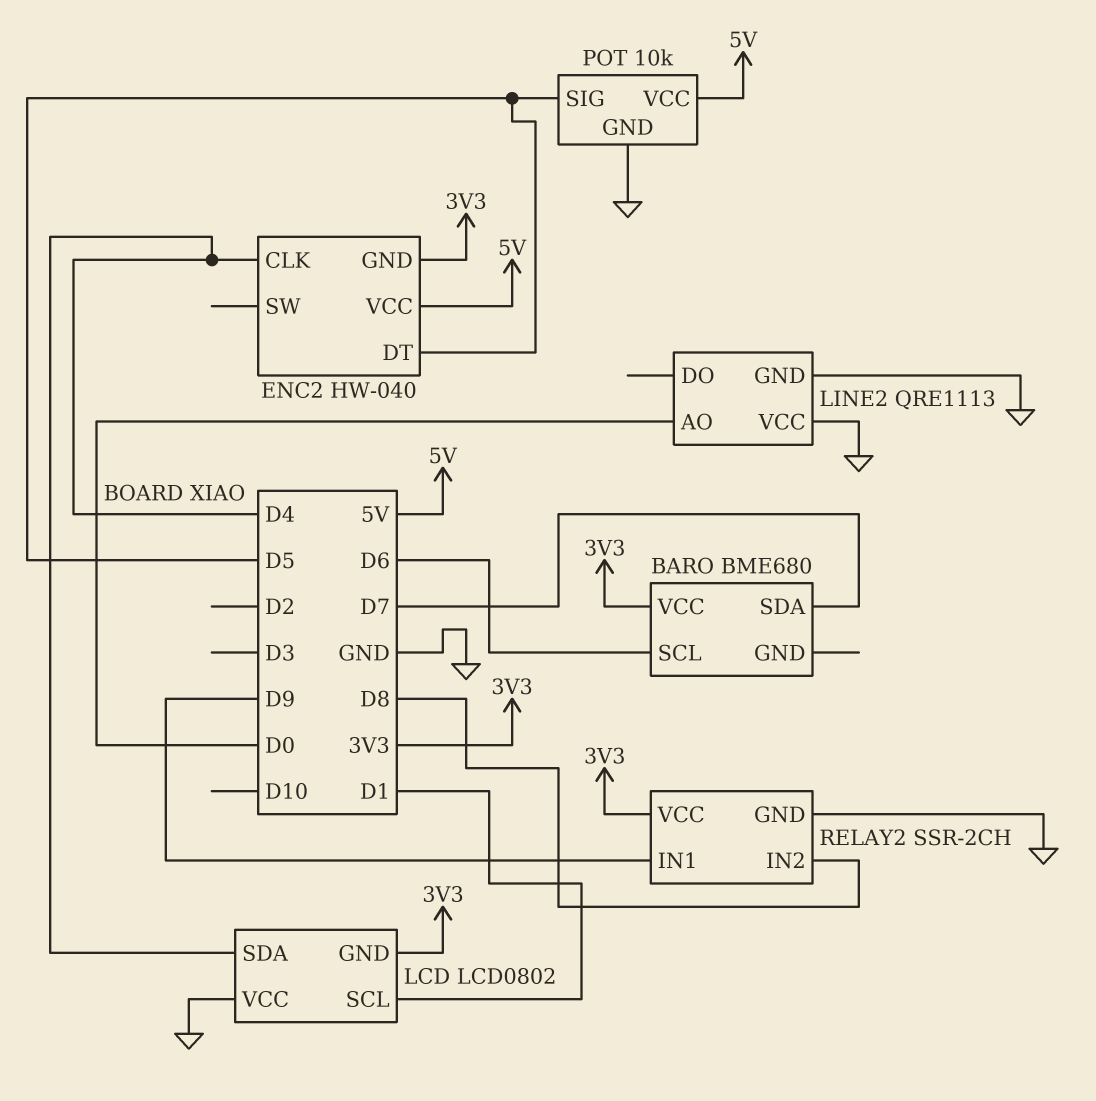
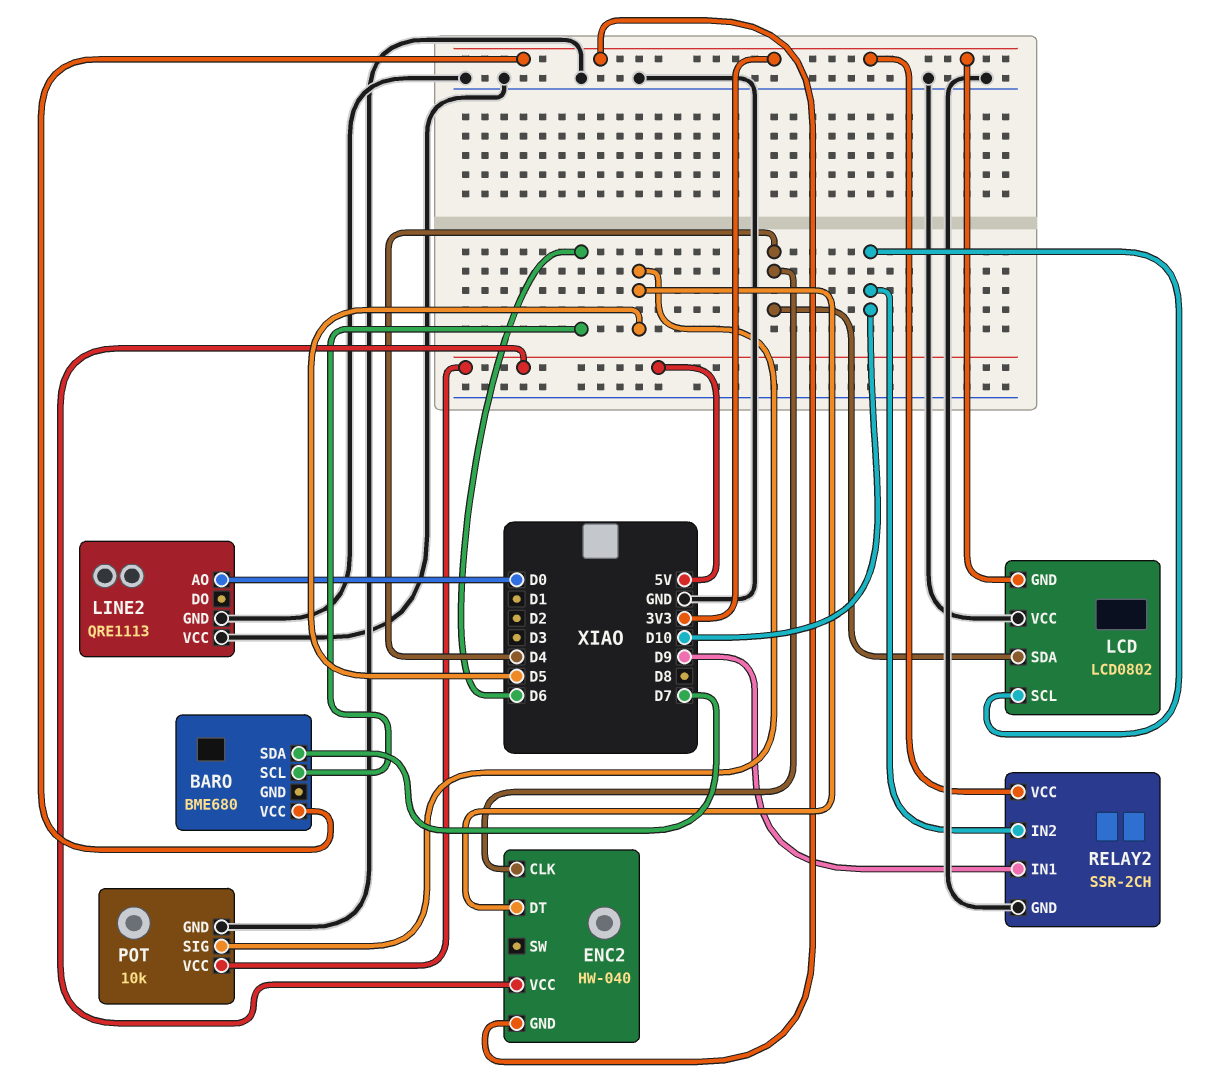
LCD pin SCL: D1 -> D10
RELAY2 pin IN2: D8 -> D10

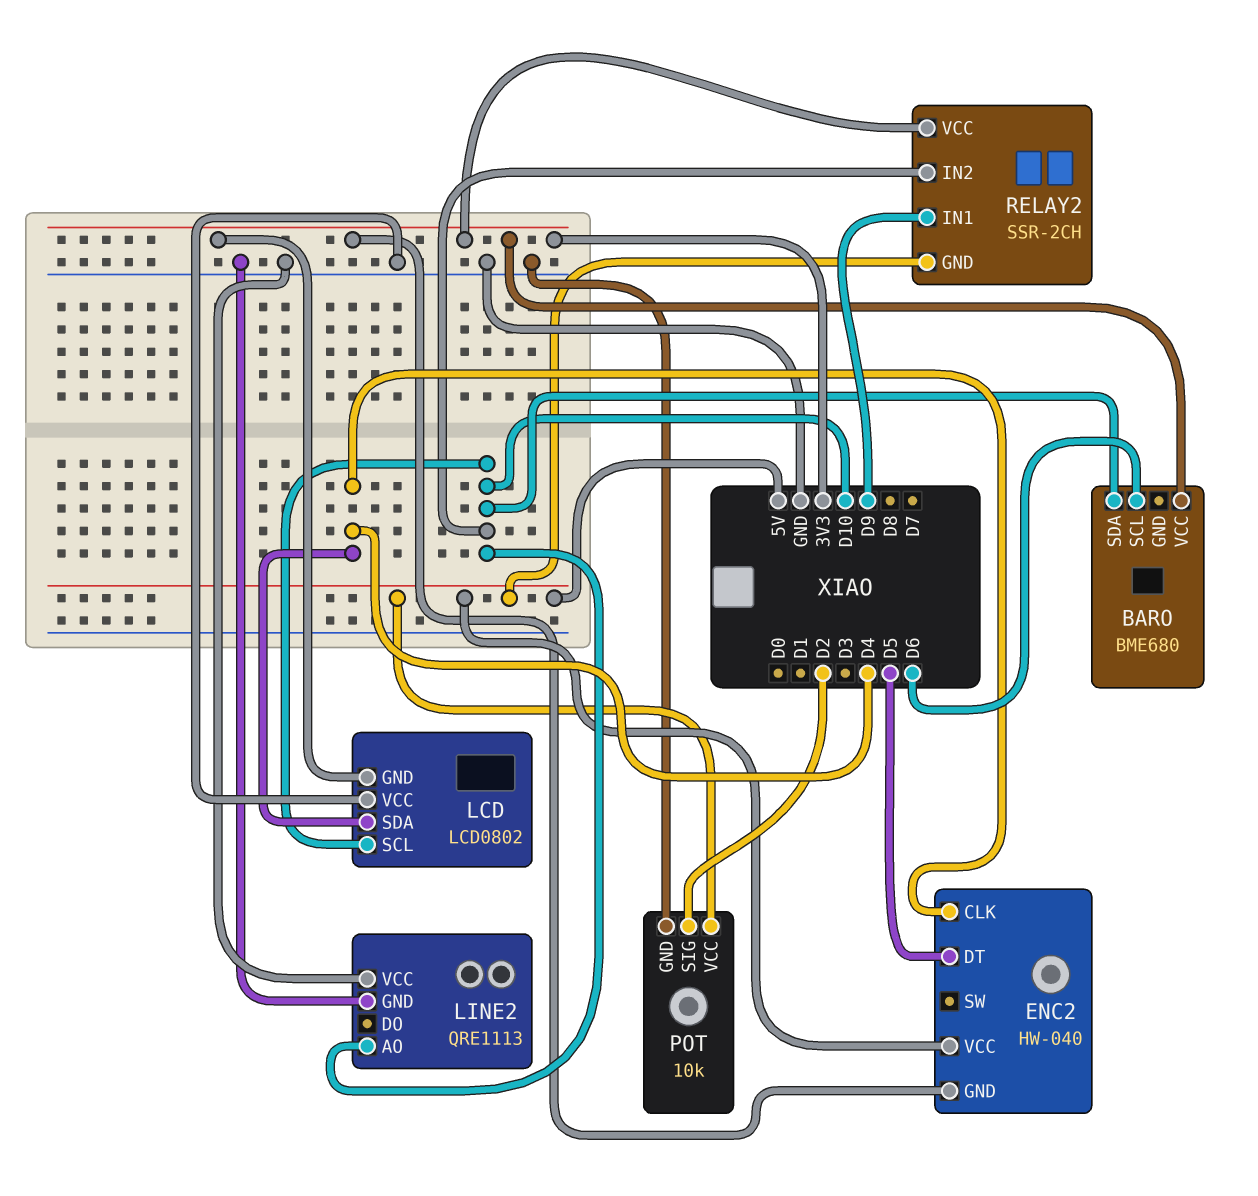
BARO pin SDA: D7 -> D10
LINE2 pin AO: D0 -> D10
POT pin SIG: D5 -> D2
RELAY2 pin GND: GND -> 5V

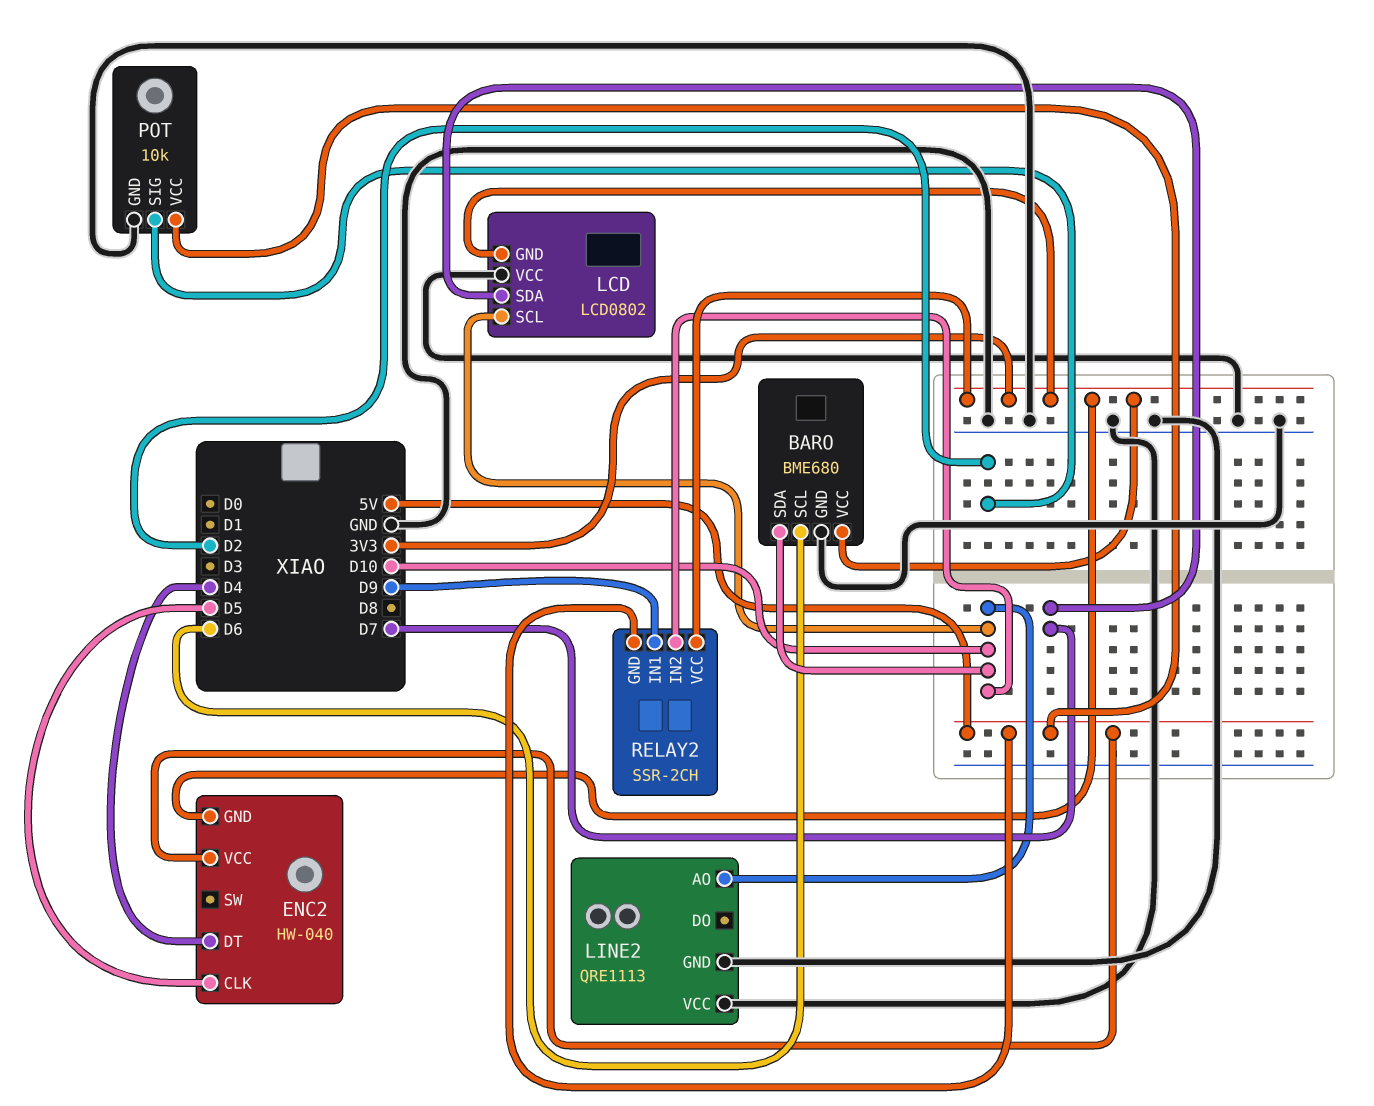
BARO pin GND: none -> GND
ENC2 pin CLK: D4 -> D5
ENC2 pin DT: D5 -> D4
LCD pin SDA: D4 -> D7

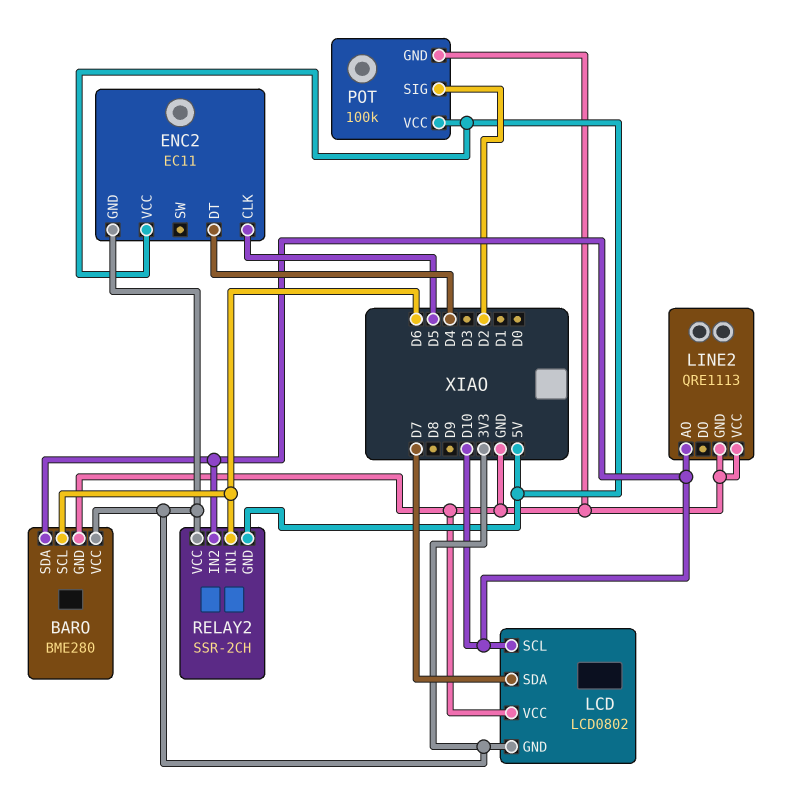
BARO: BME680 -> BME280
ENC2: HW-040 -> EC11
POT: 10k -> 100k
RELAY2 pin IN1: D9 -> D6

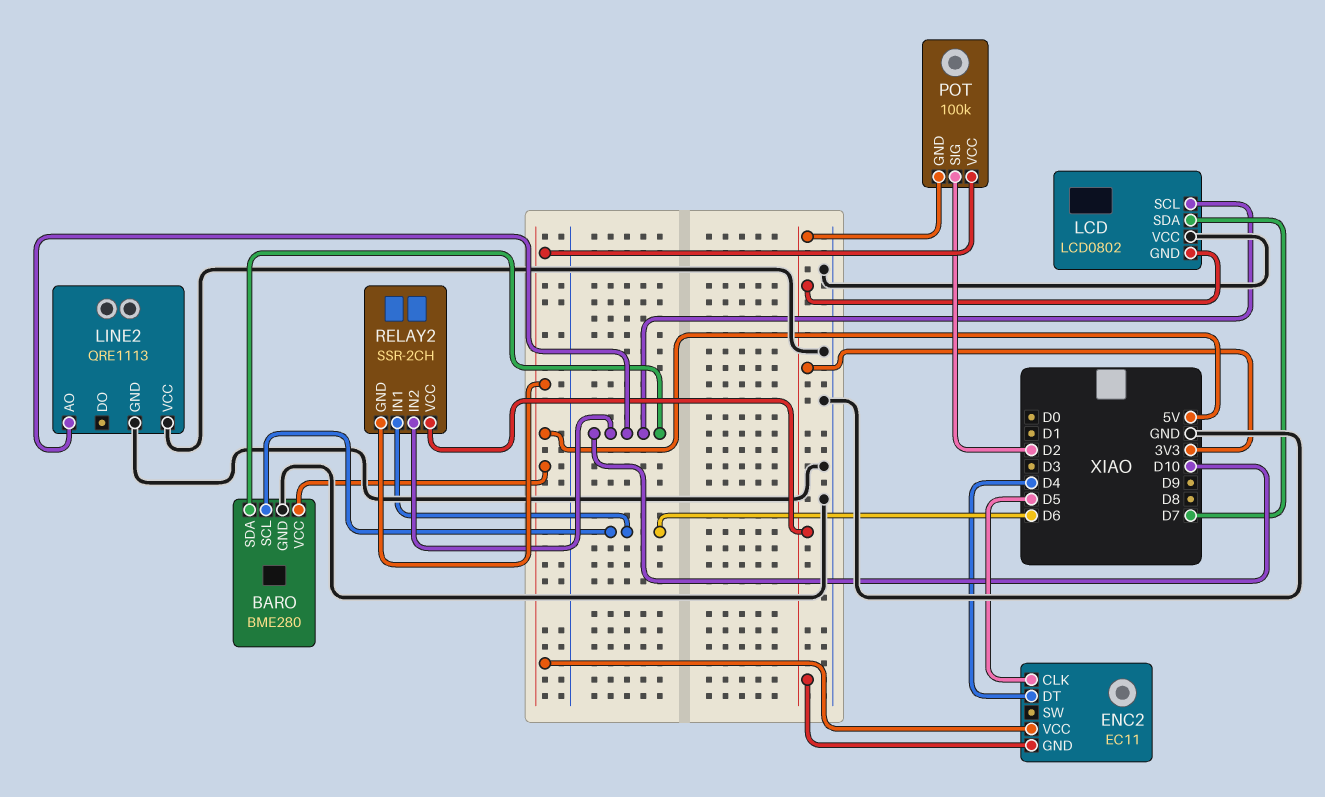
BARO pin VCC: 3V3 -> 5V
POT pin GND: GND -> 3V3

